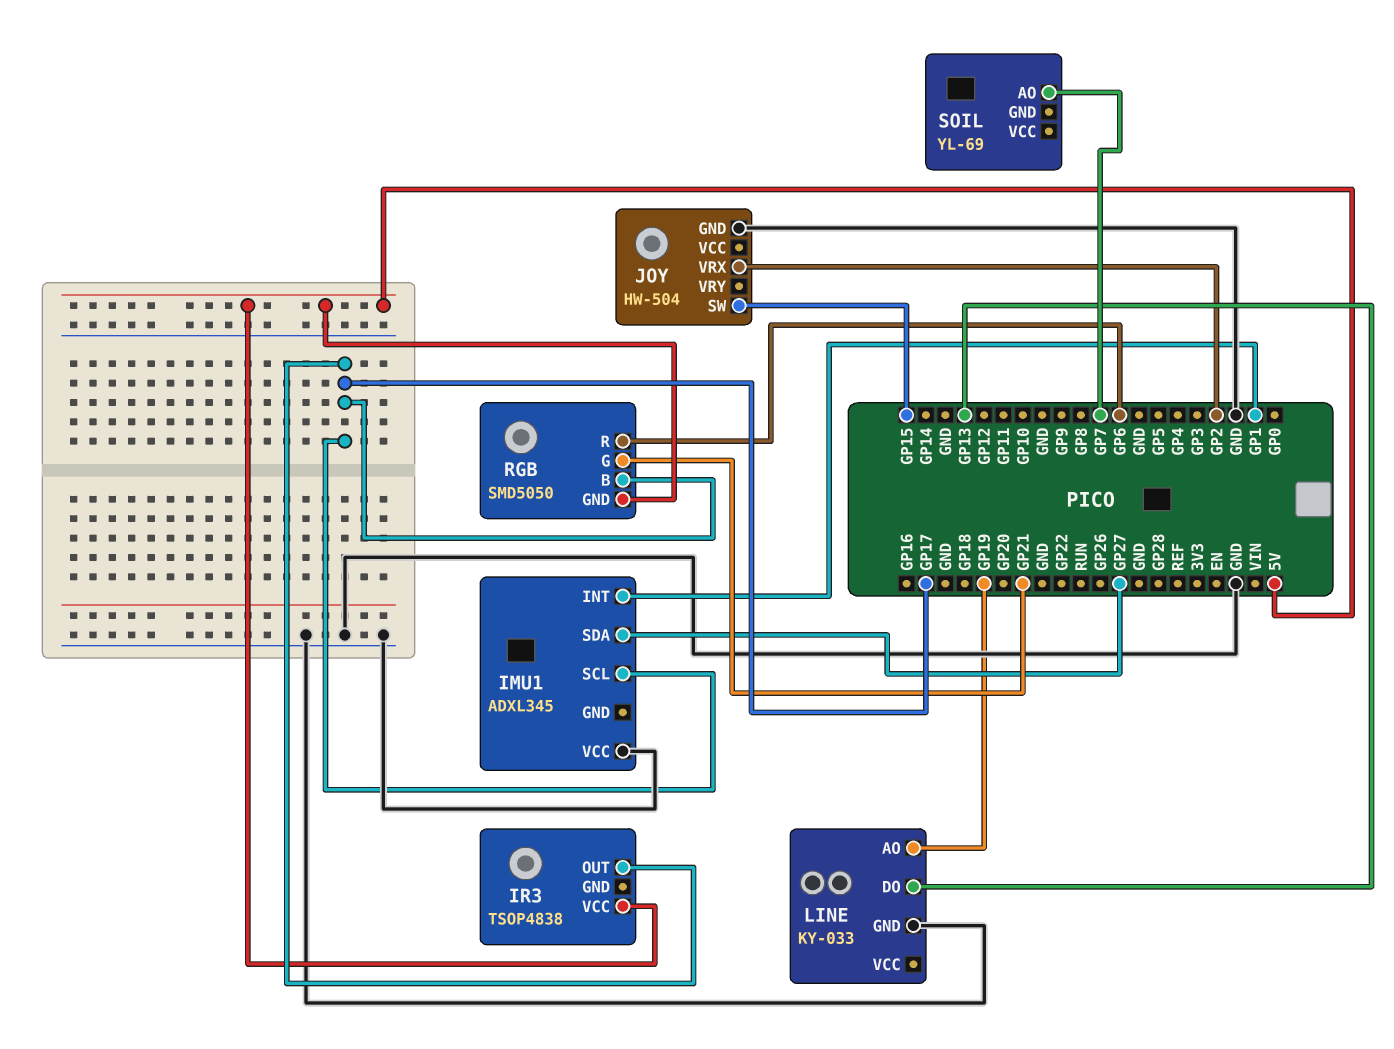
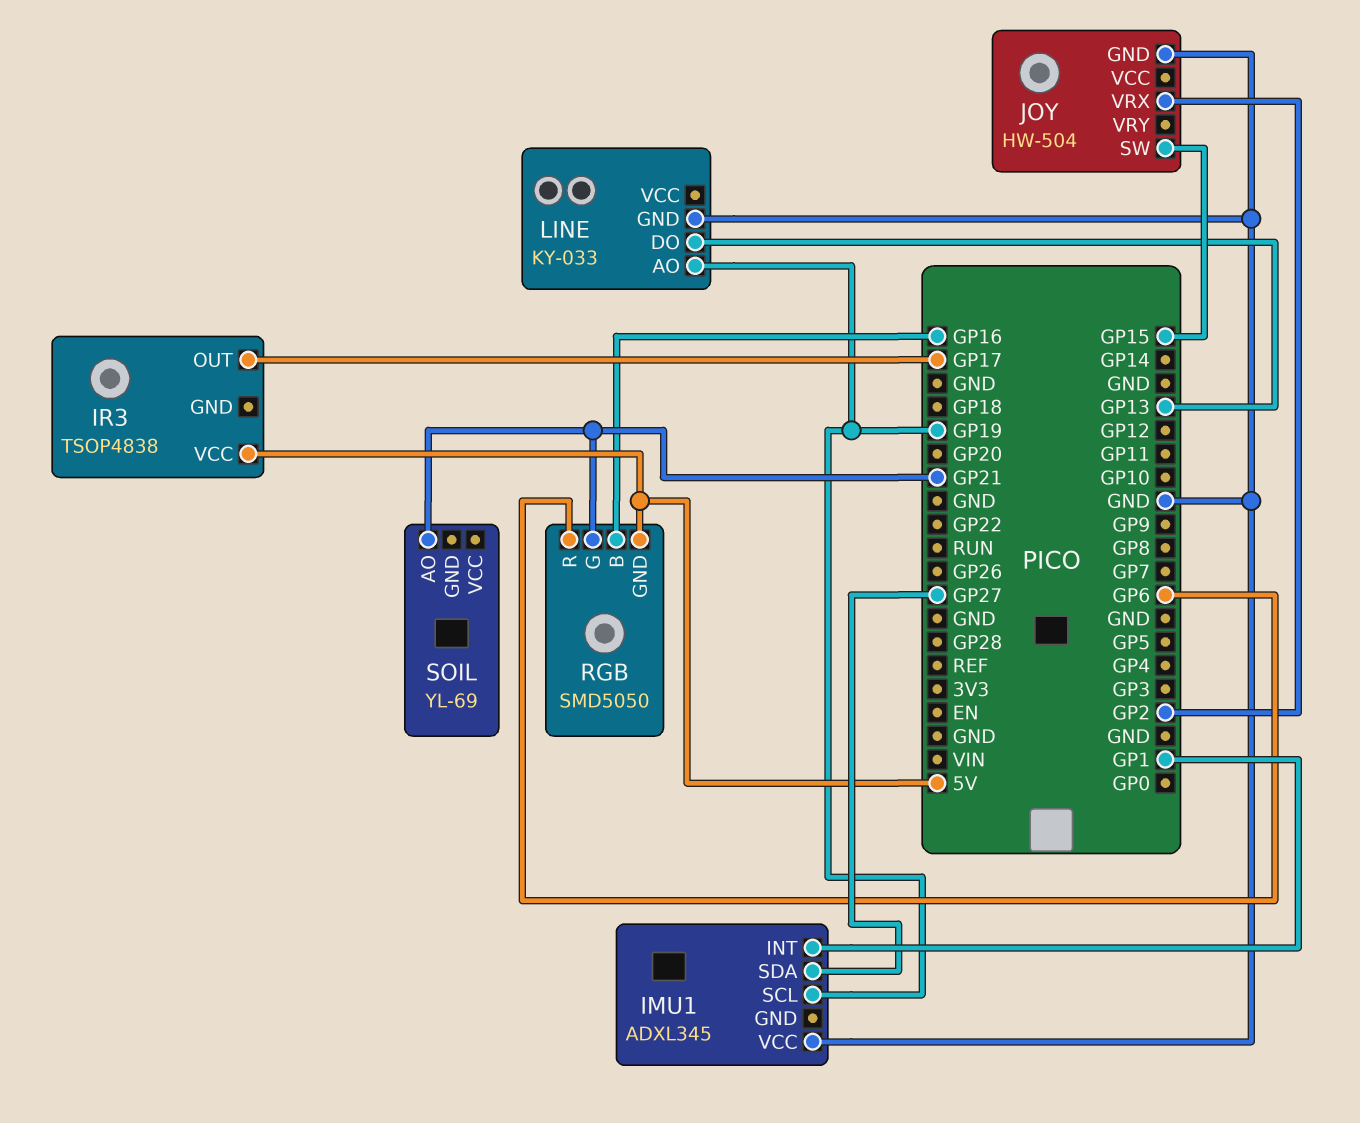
IMU1 pin SCL: GP17 -> GP19
RGB pin B: GP17 -> GP16
SOIL pin AO: GP7 -> GP21

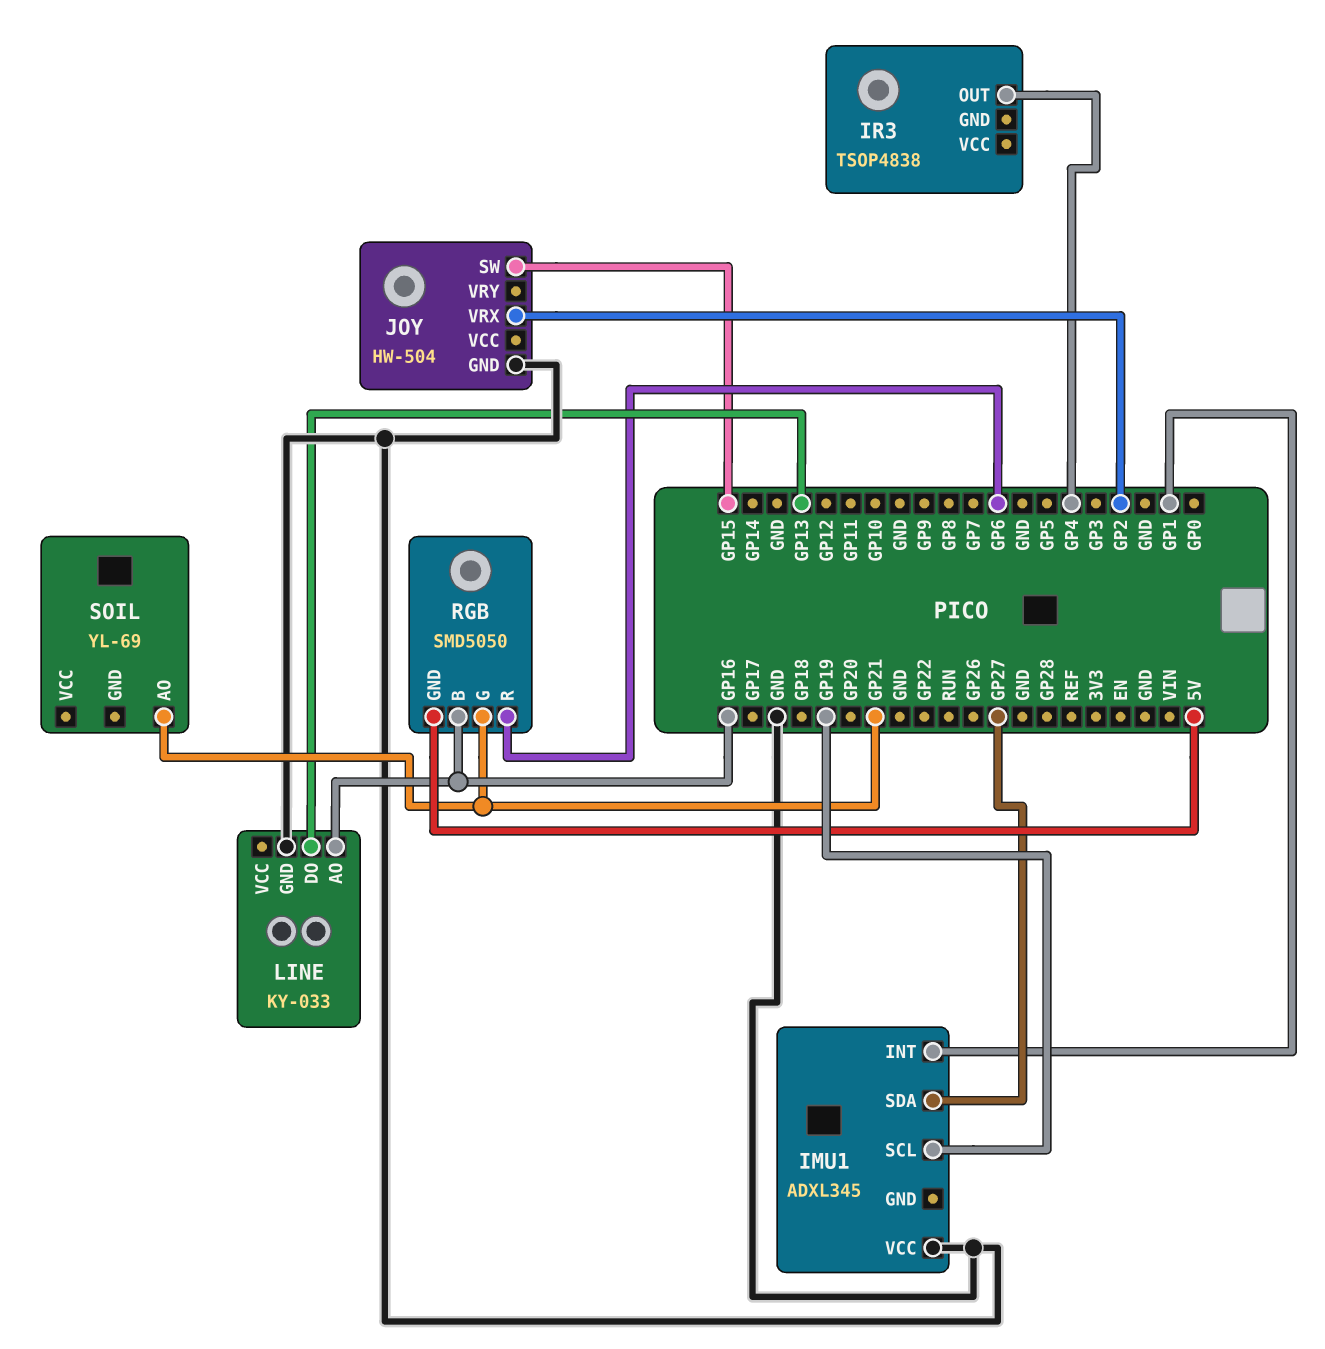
IR3 pin OUT: GP17 -> GP4
IR3 pin VCC: 5V -> none
LINE pin AO: GP19 -> GP16

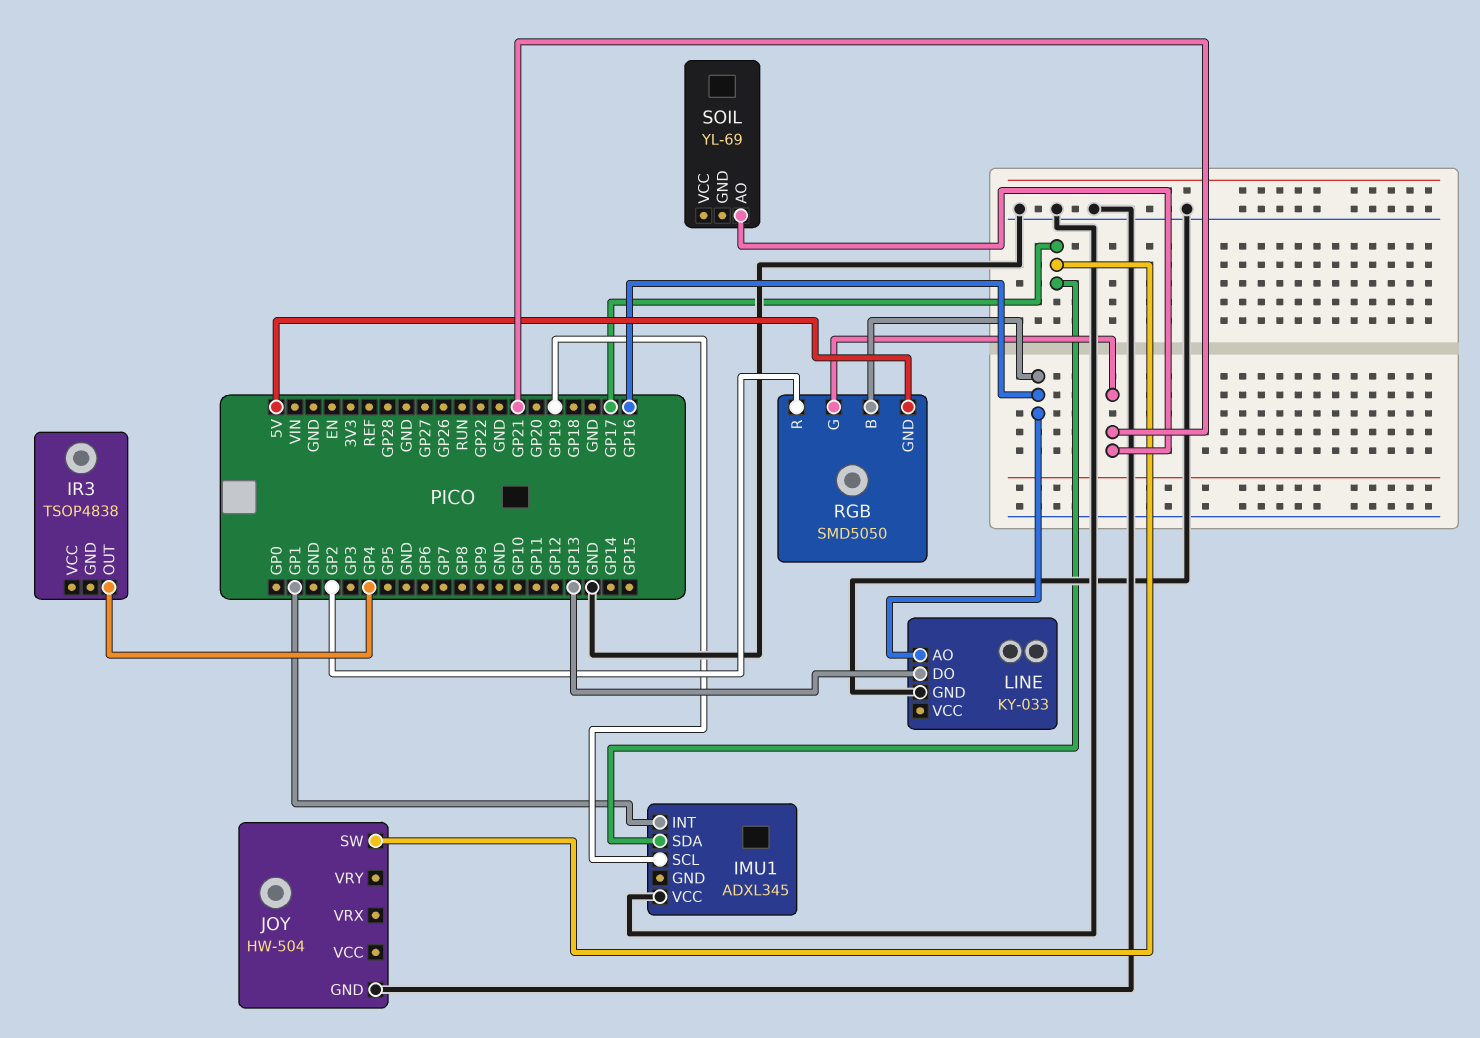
IMU1 pin SDA: GP27 -> GP17
JOY pin SW: GP15 -> GP17
JOY pin VRX: GP2 -> none
RGB pin R: GP6 -> GP2

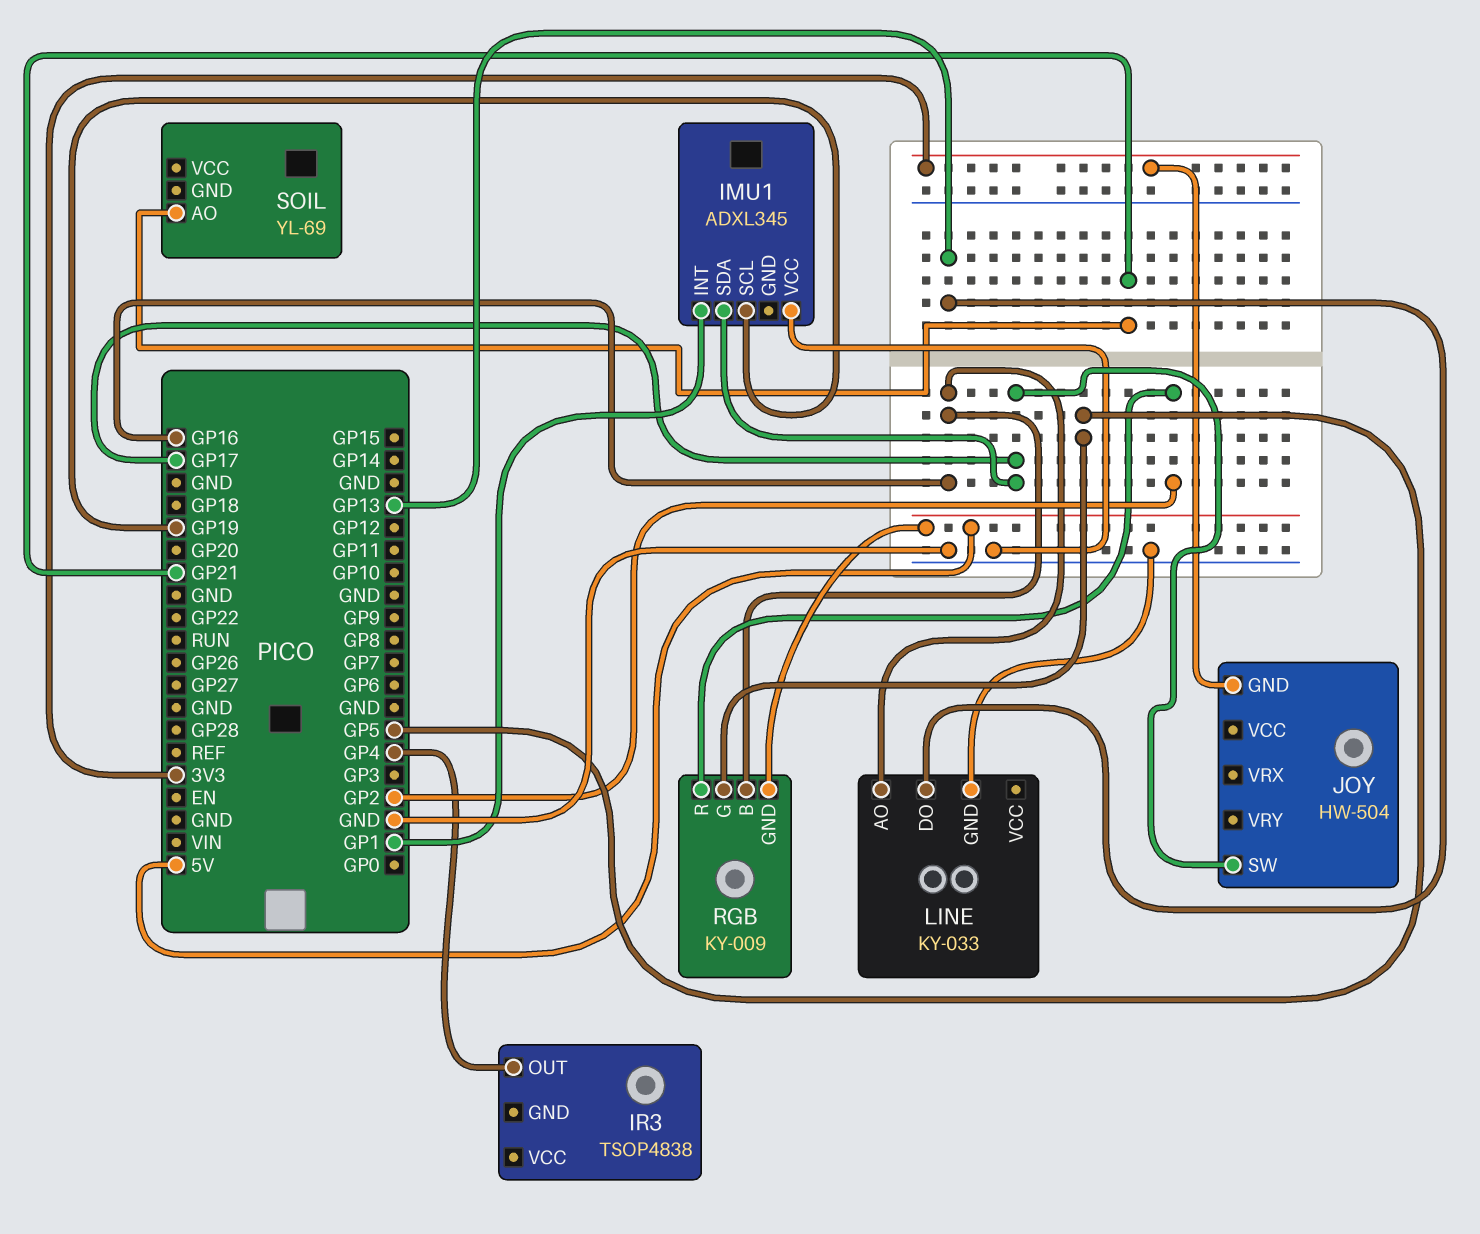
JOY pin GND: GND -> 3V3
RGB: SMD5050 -> KY-009
RGB pin G: GP21 -> GP5

